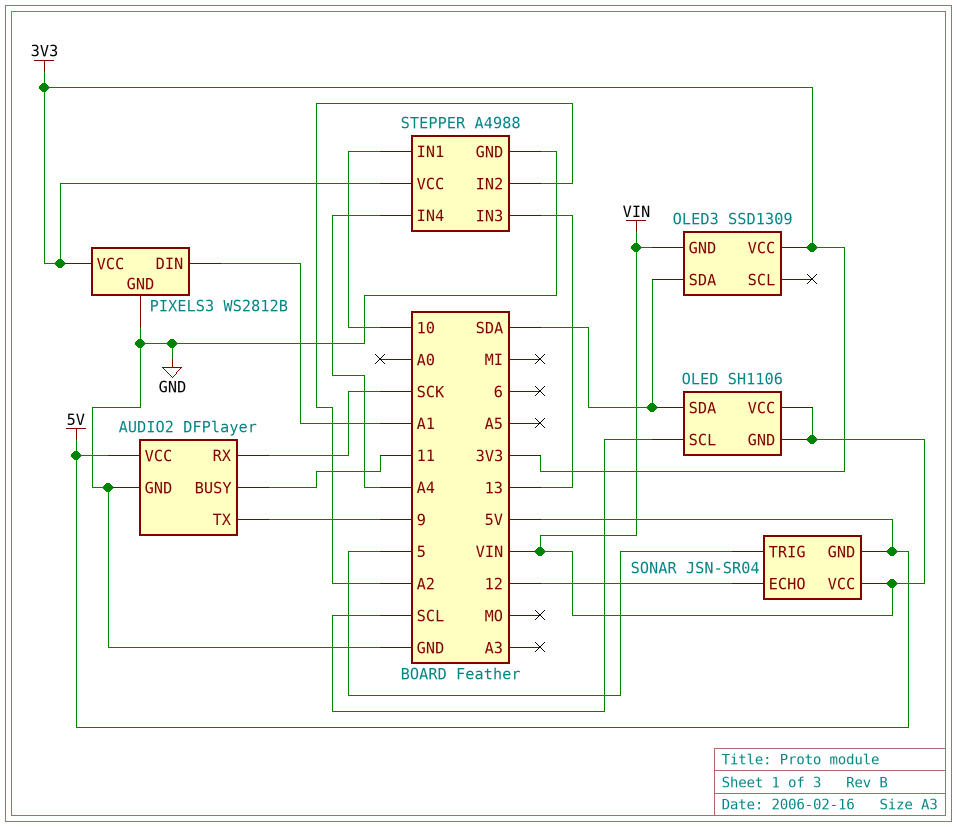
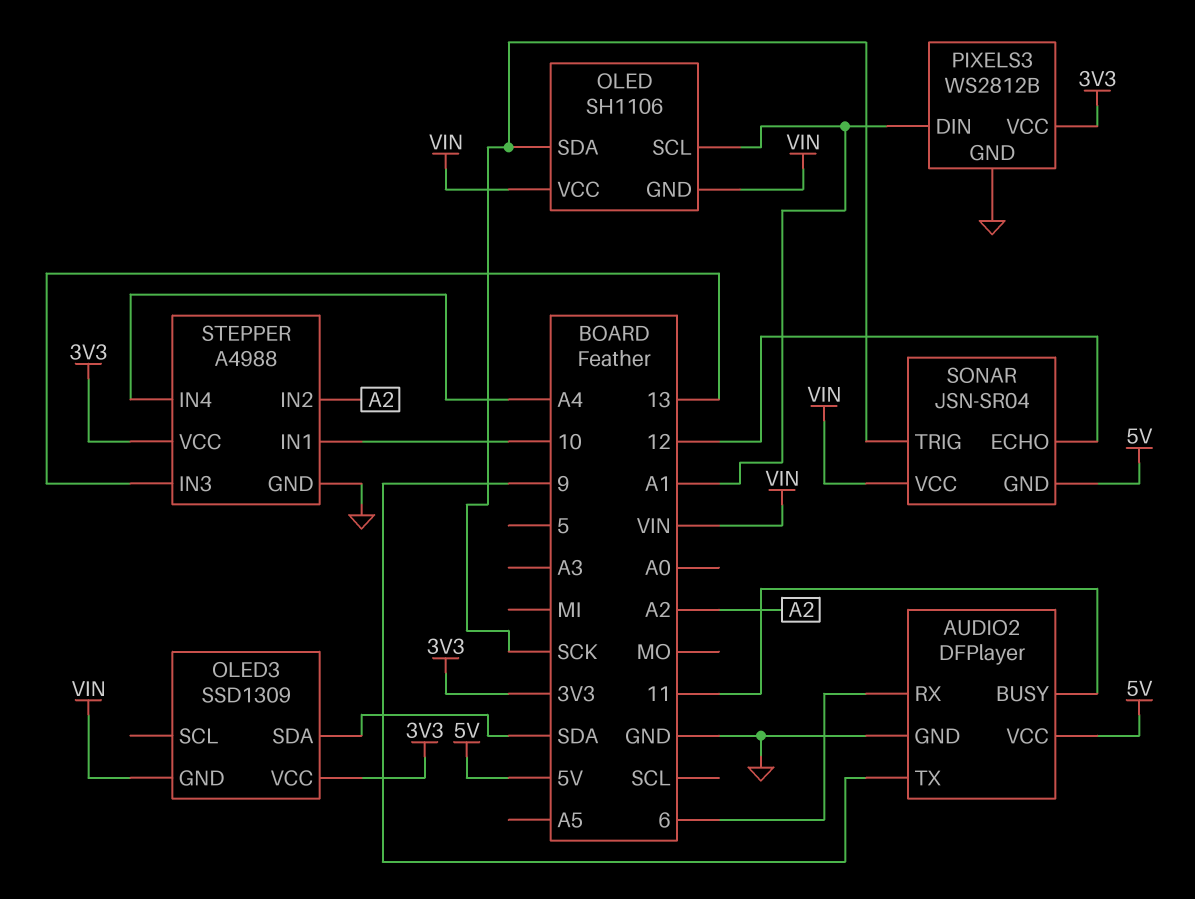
AUDIO2 pin RX: SCK -> 6
OLED pin SCL: SCL -> A1
OLED pin SDA: SDA -> SCK
SONAR pin TRIG: 5 -> SCK

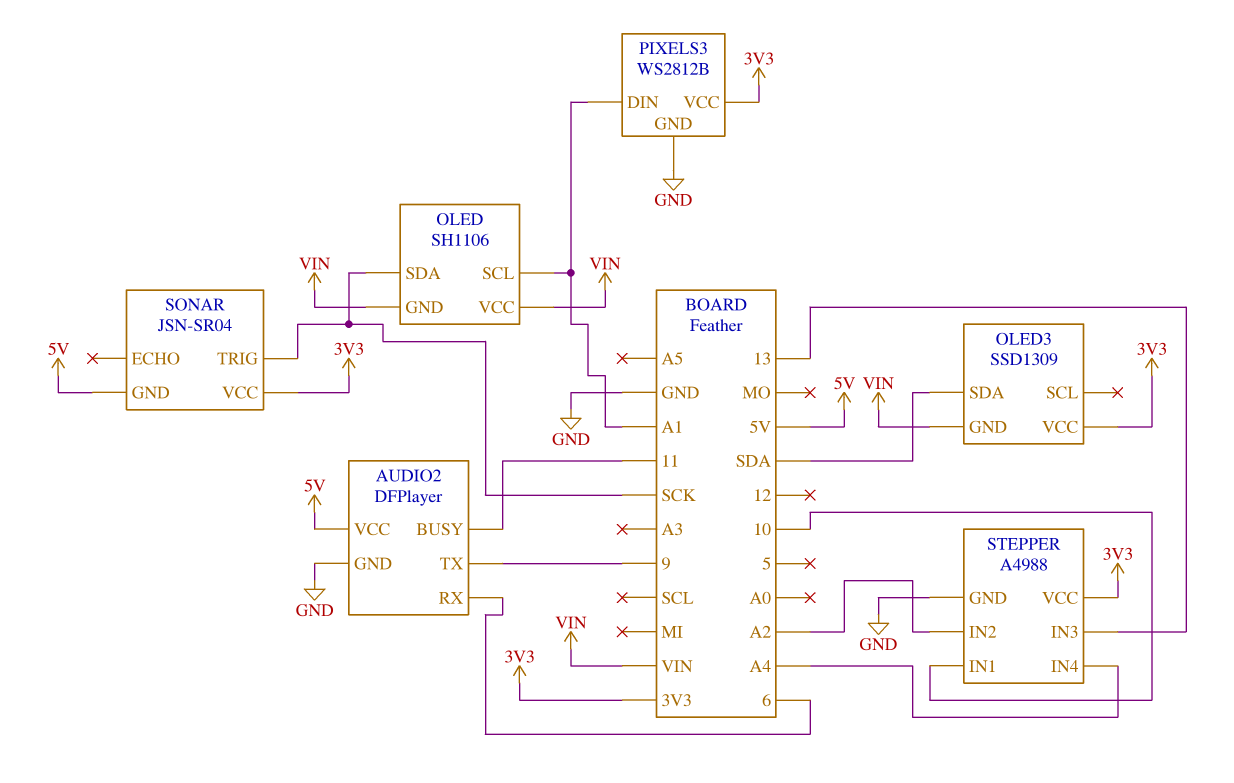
SONAR pin ECHO: 12 -> none
SONAR pin VCC: VIN -> 3V3

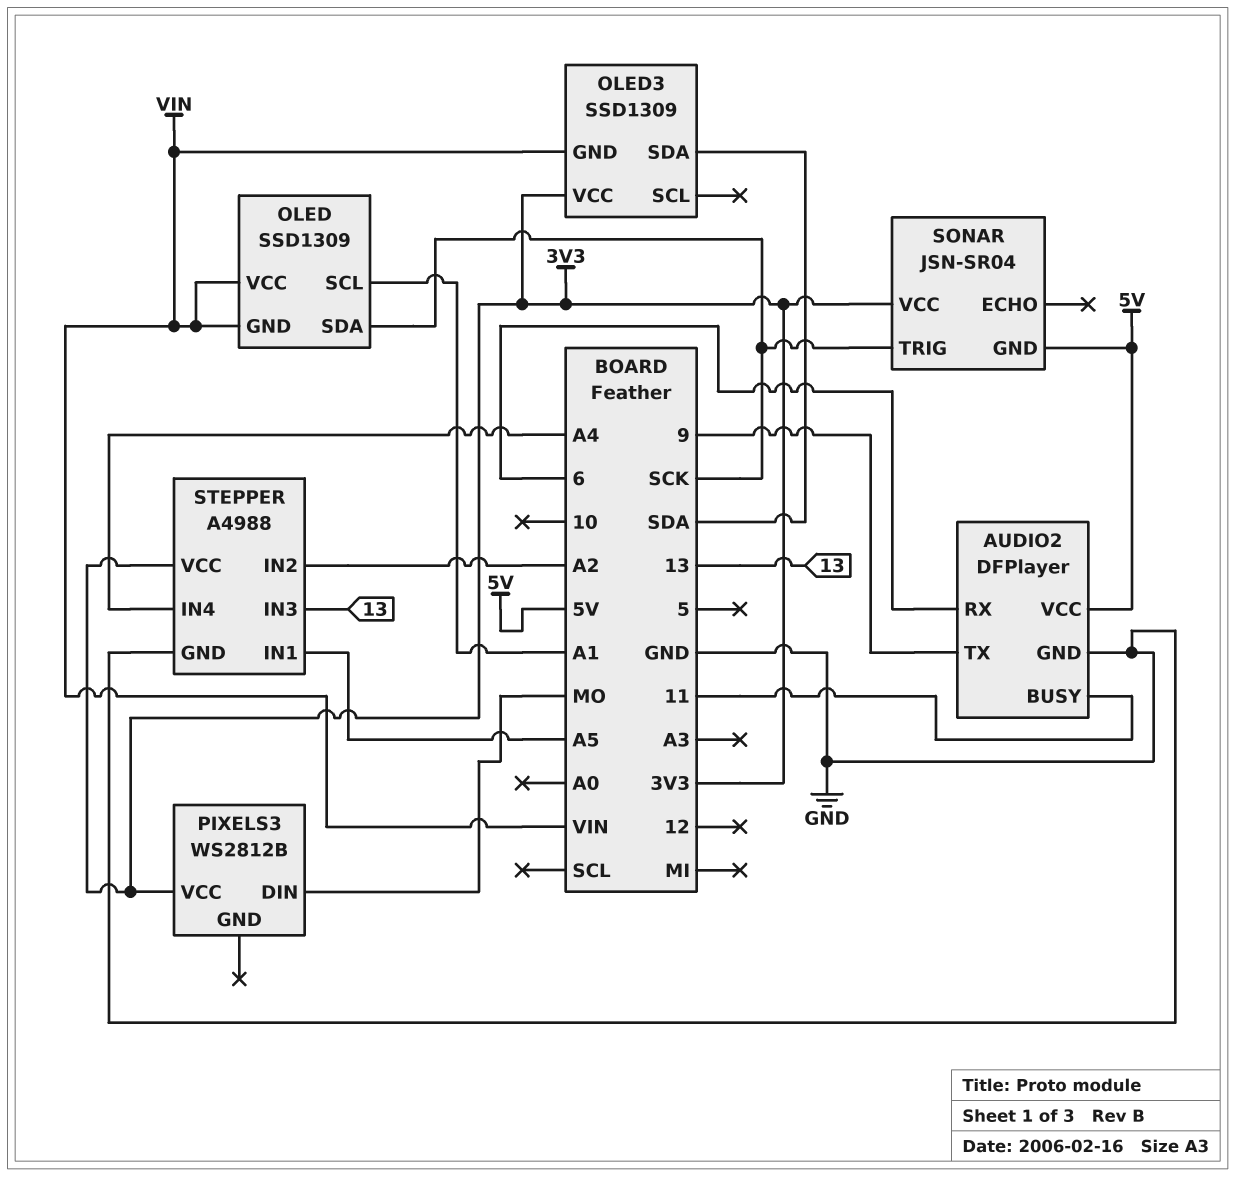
OLED: SH1106 -> SSD1309
PIXELS3 pin DIN: A1 -> MO
PIXELS3 pin GND: GND -> none
STEPPER pin IN1: 10 -> A5

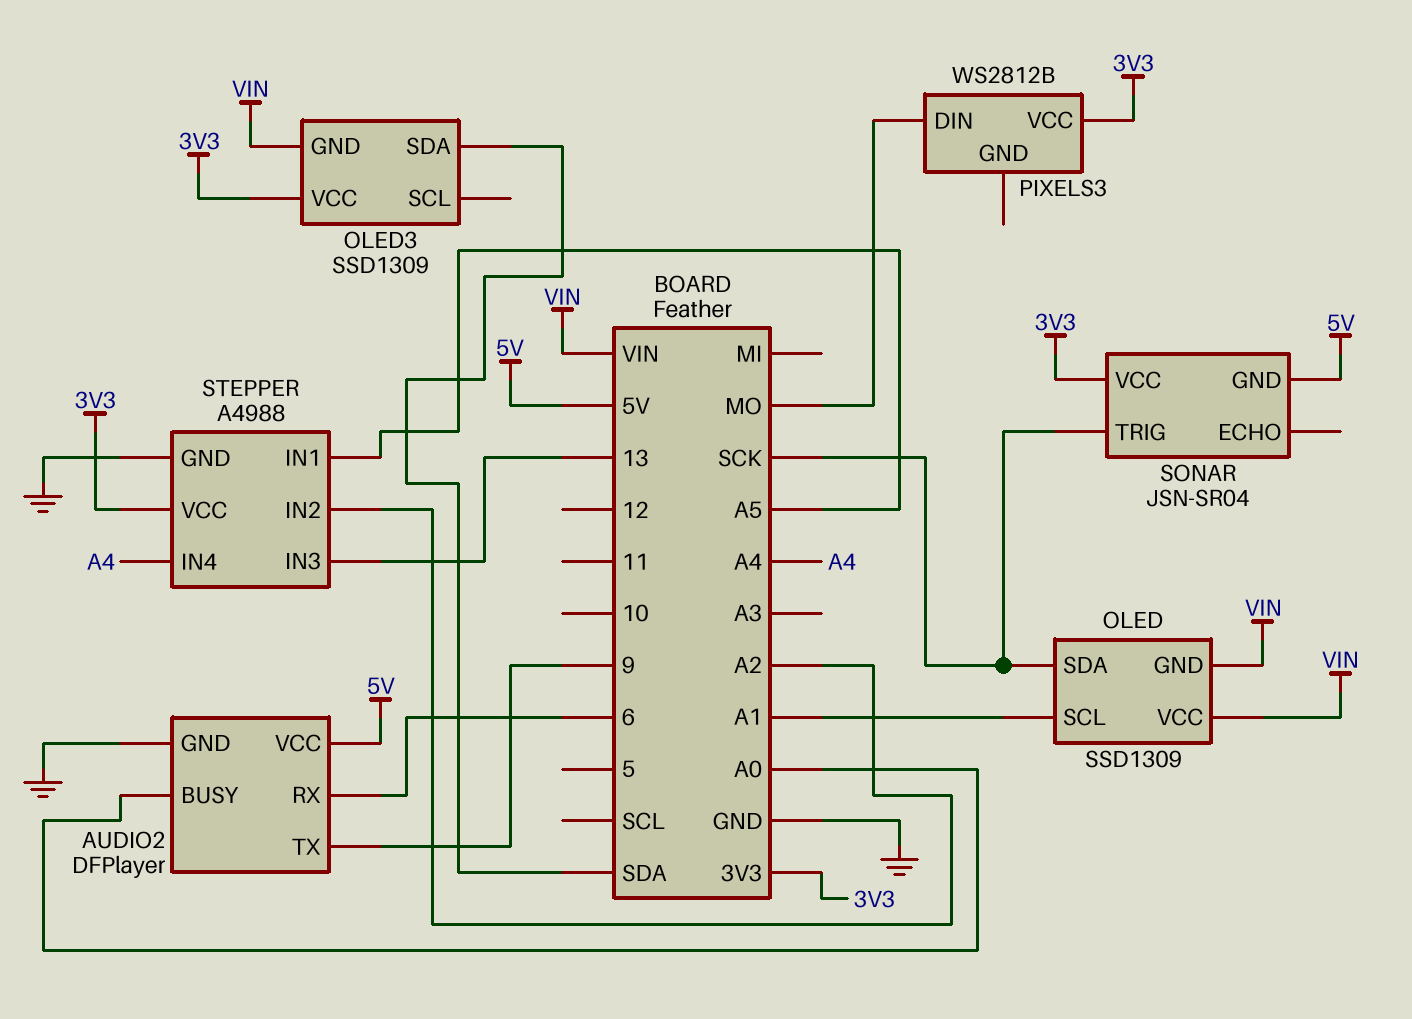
AUDIO2 pin BUSY: 11 -> A0

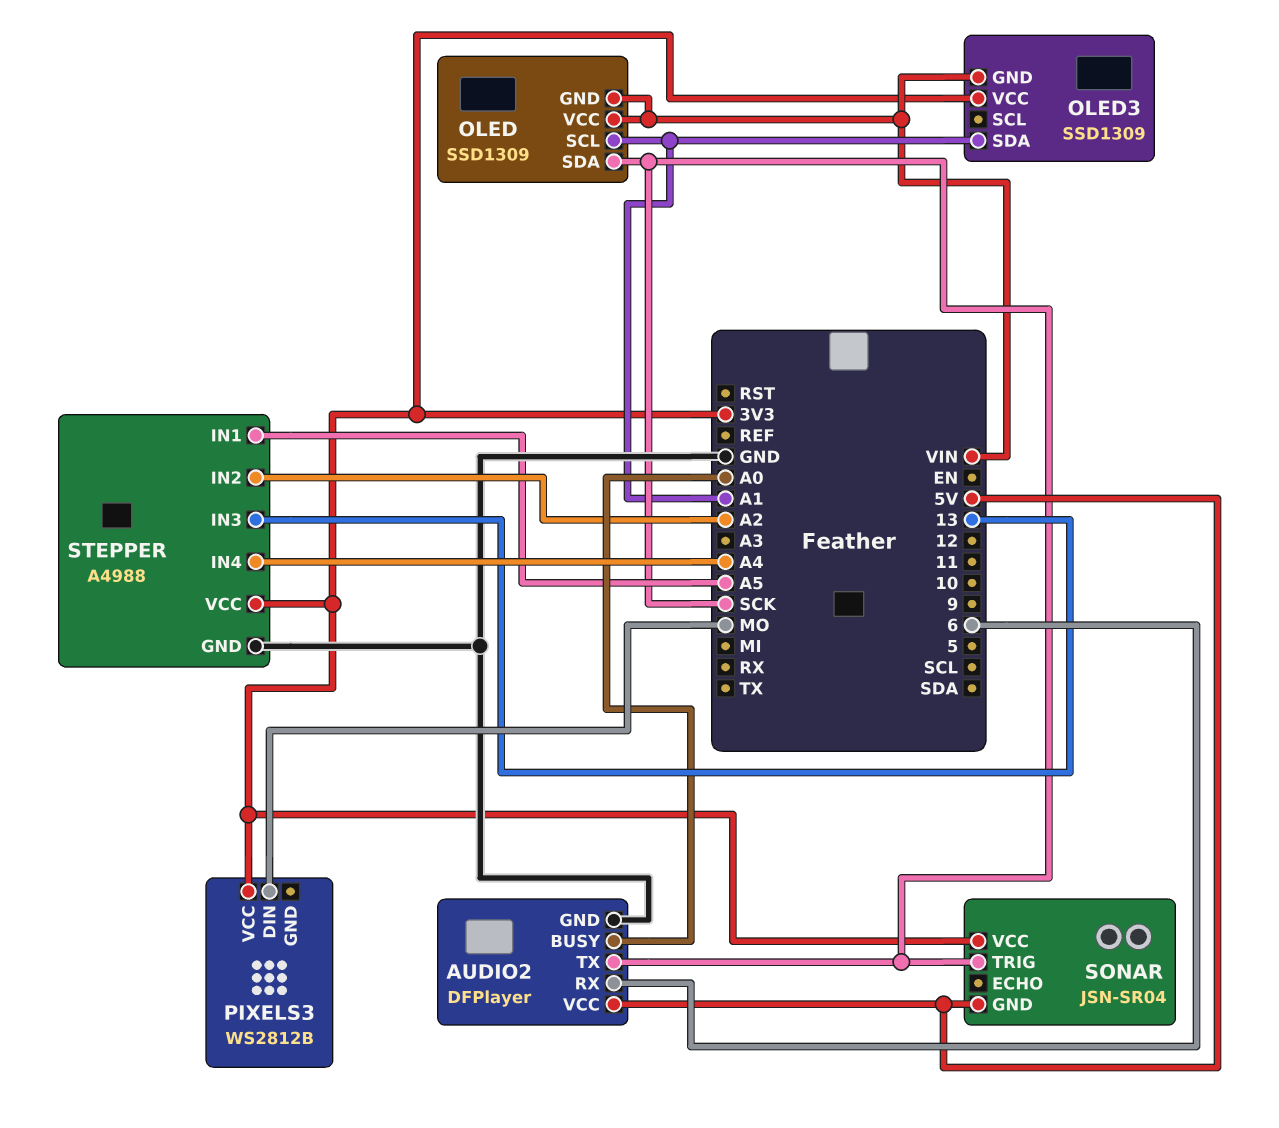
AUDIO2 pin TX: 9 -> SCK
OLED3 pin SDA: SDA -> A1

